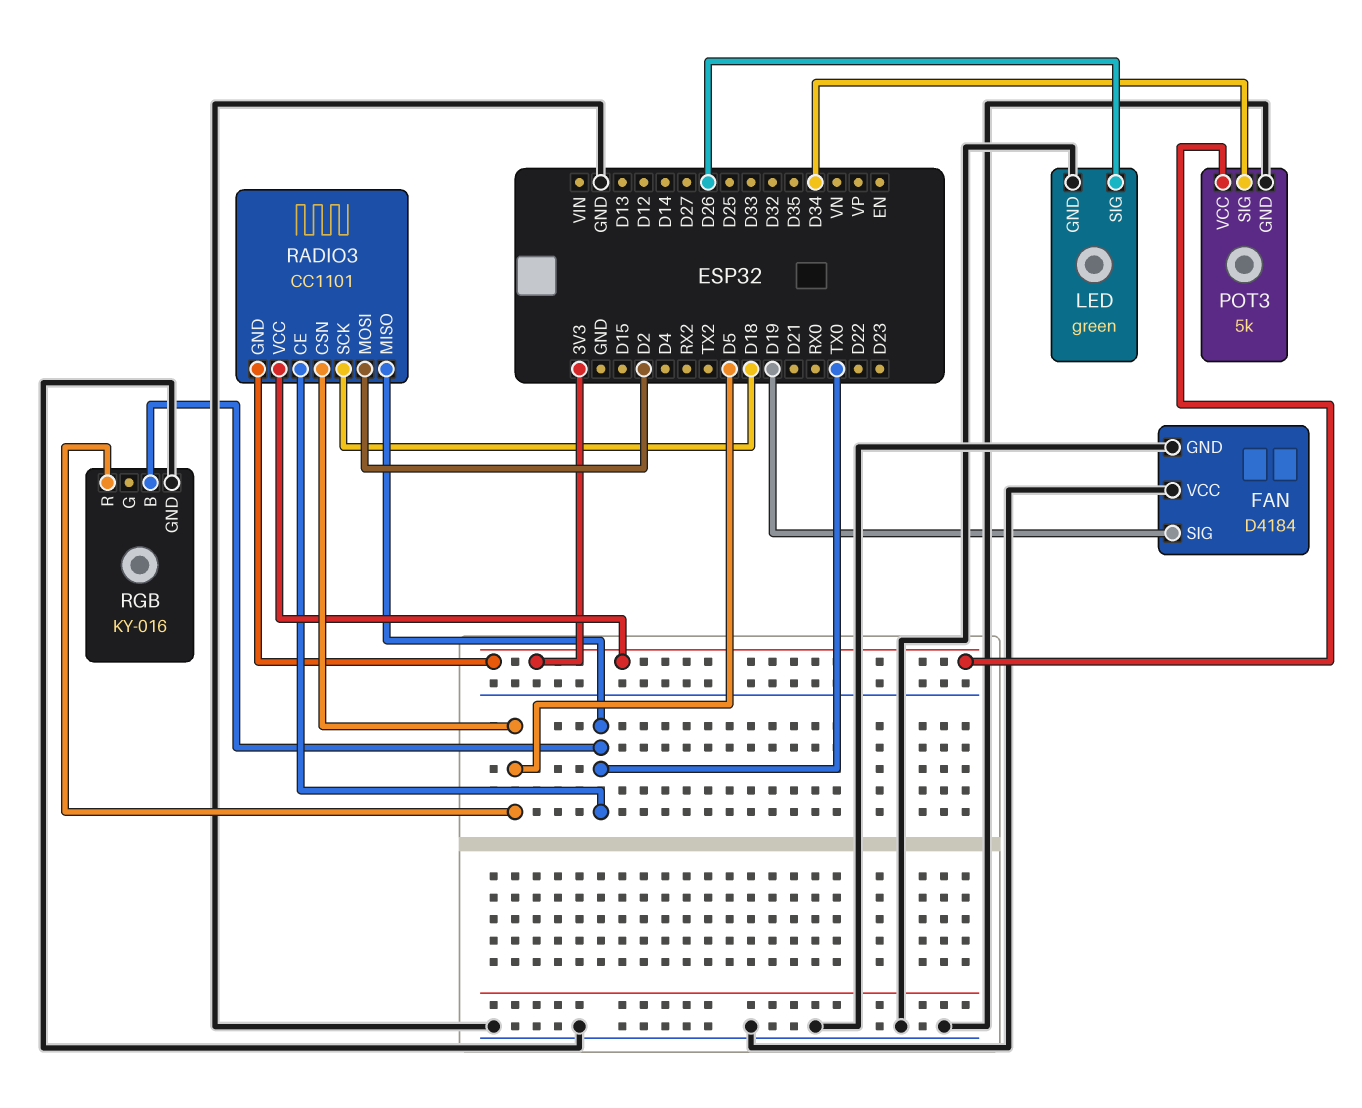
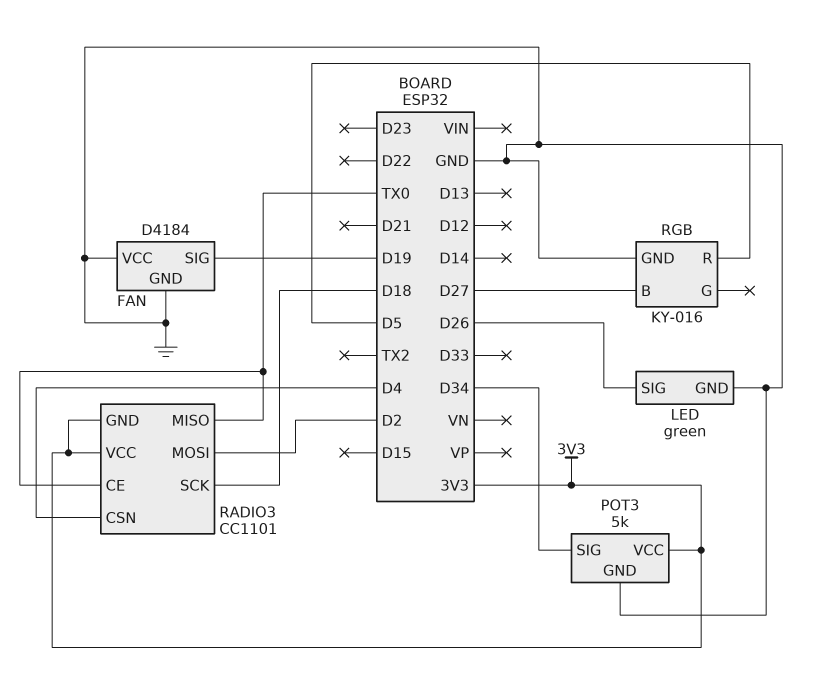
RADIO3 pin CSN: D5 -> D4
RGB pin B: TX0 -> D27

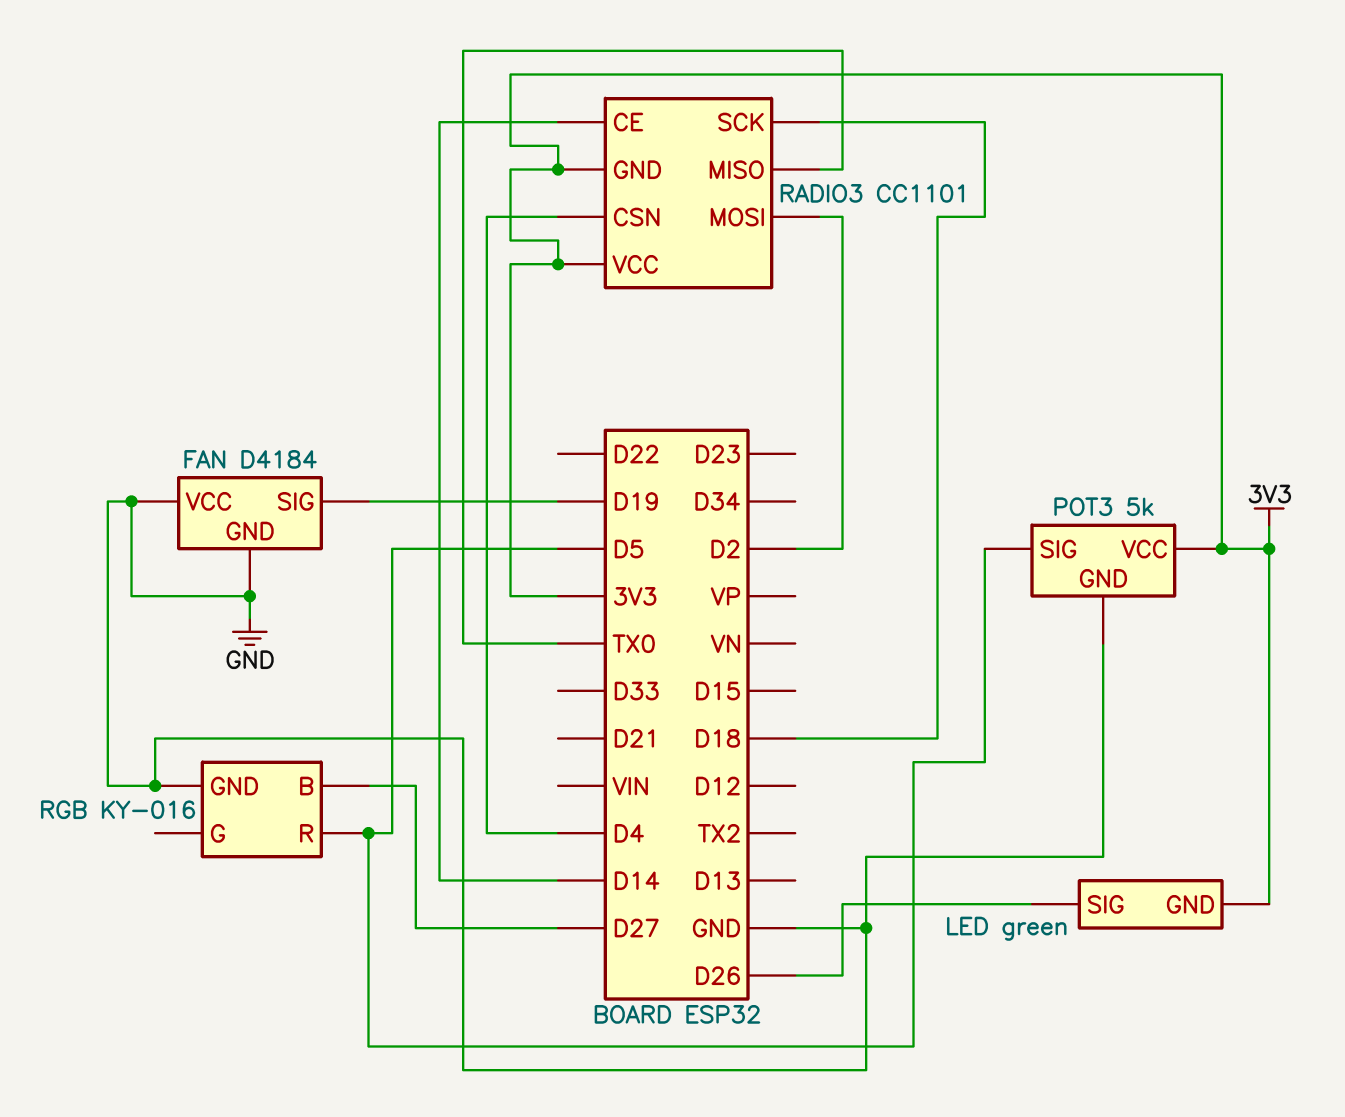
LED pin GND: GND -> 3V3
POT3 pin SIG: D34 -> D5
RADIO3 pin CE: TX0 -> D14

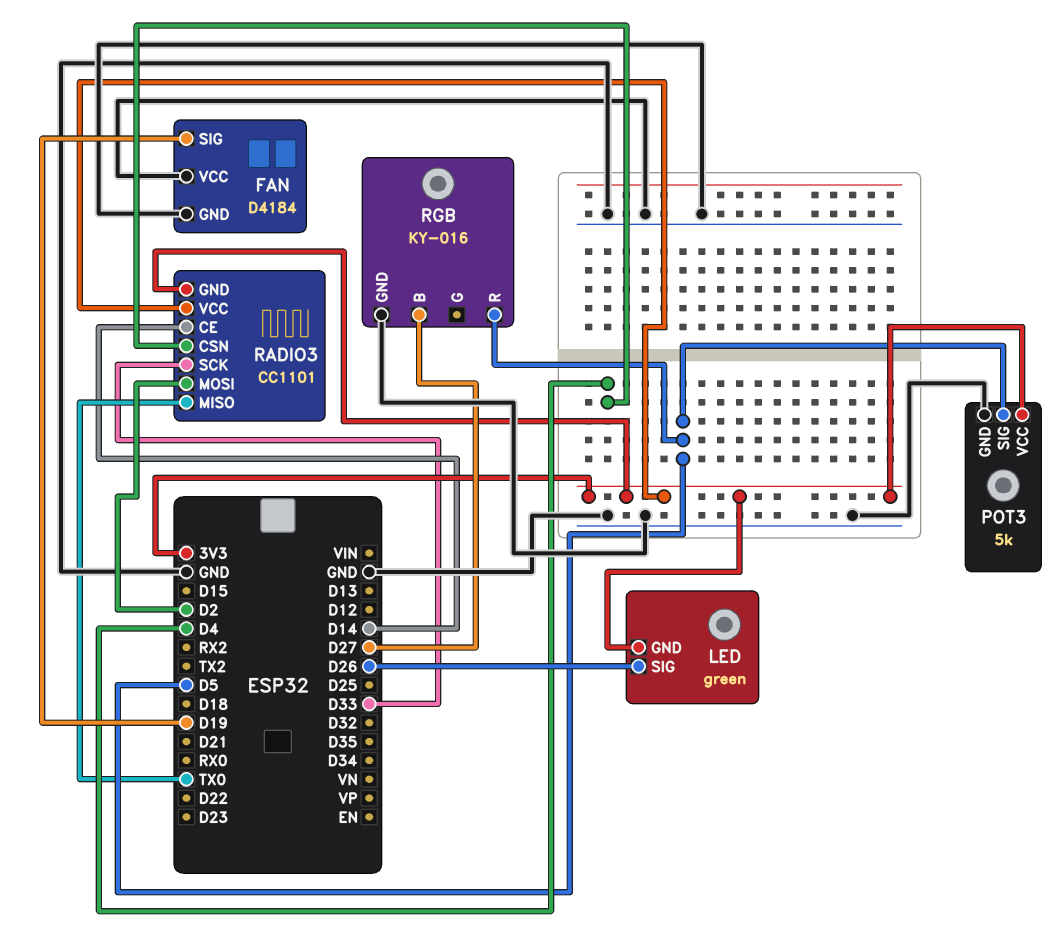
RADIO3 pin SCK: D18 -> D33

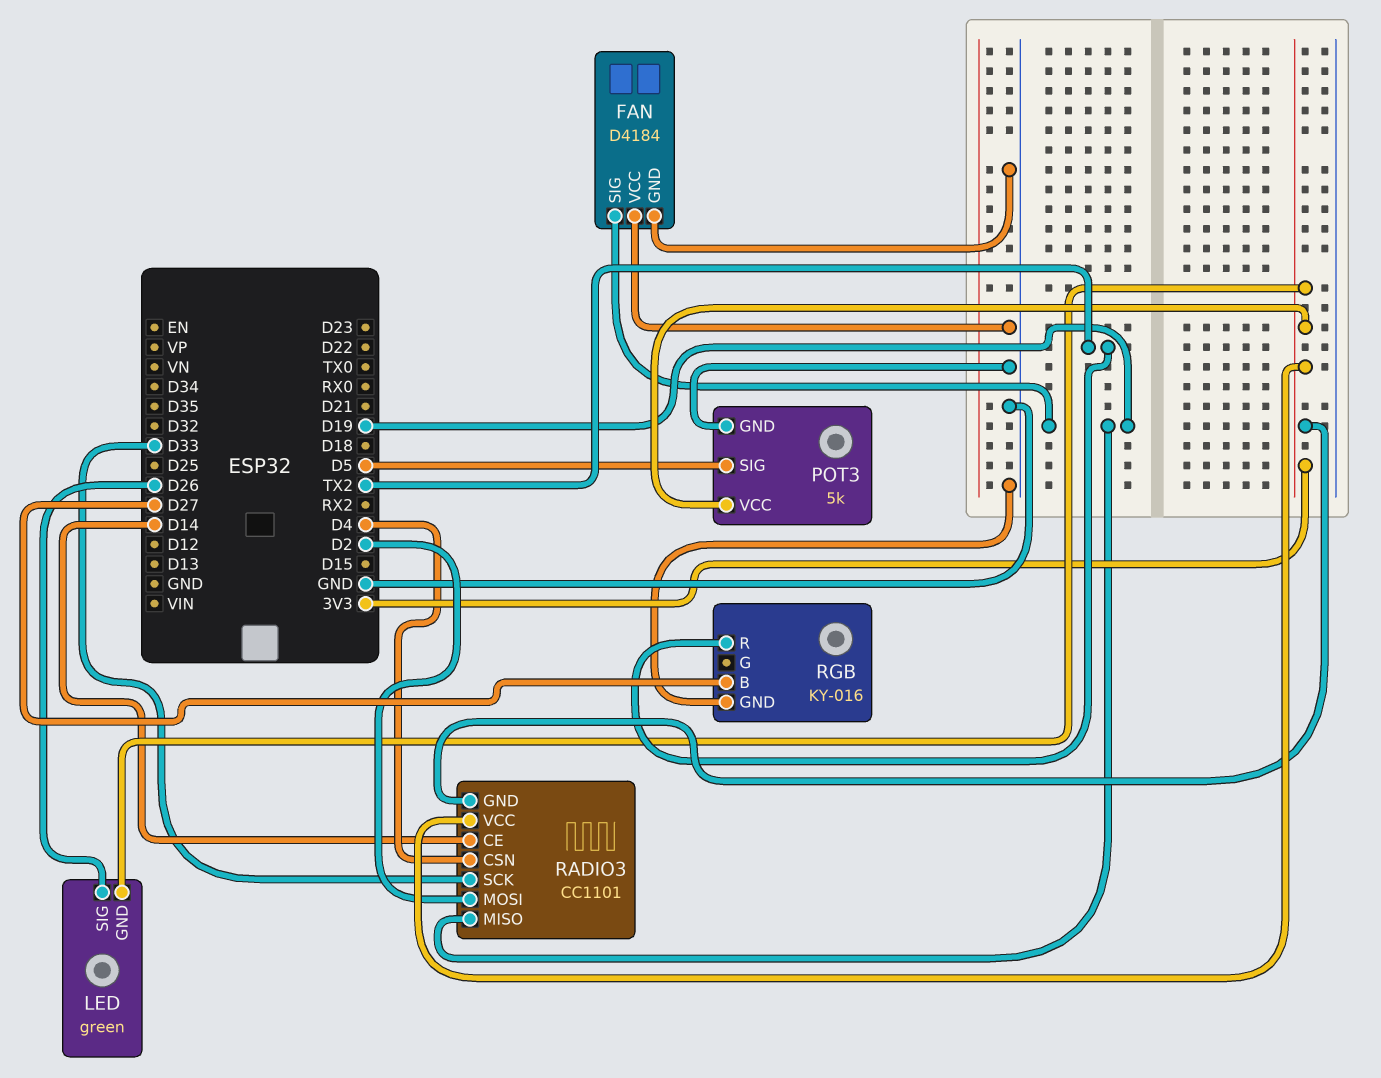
RADIO3 pin MISO: TX0 -> D19
RGB pin R: D5 -> TX2

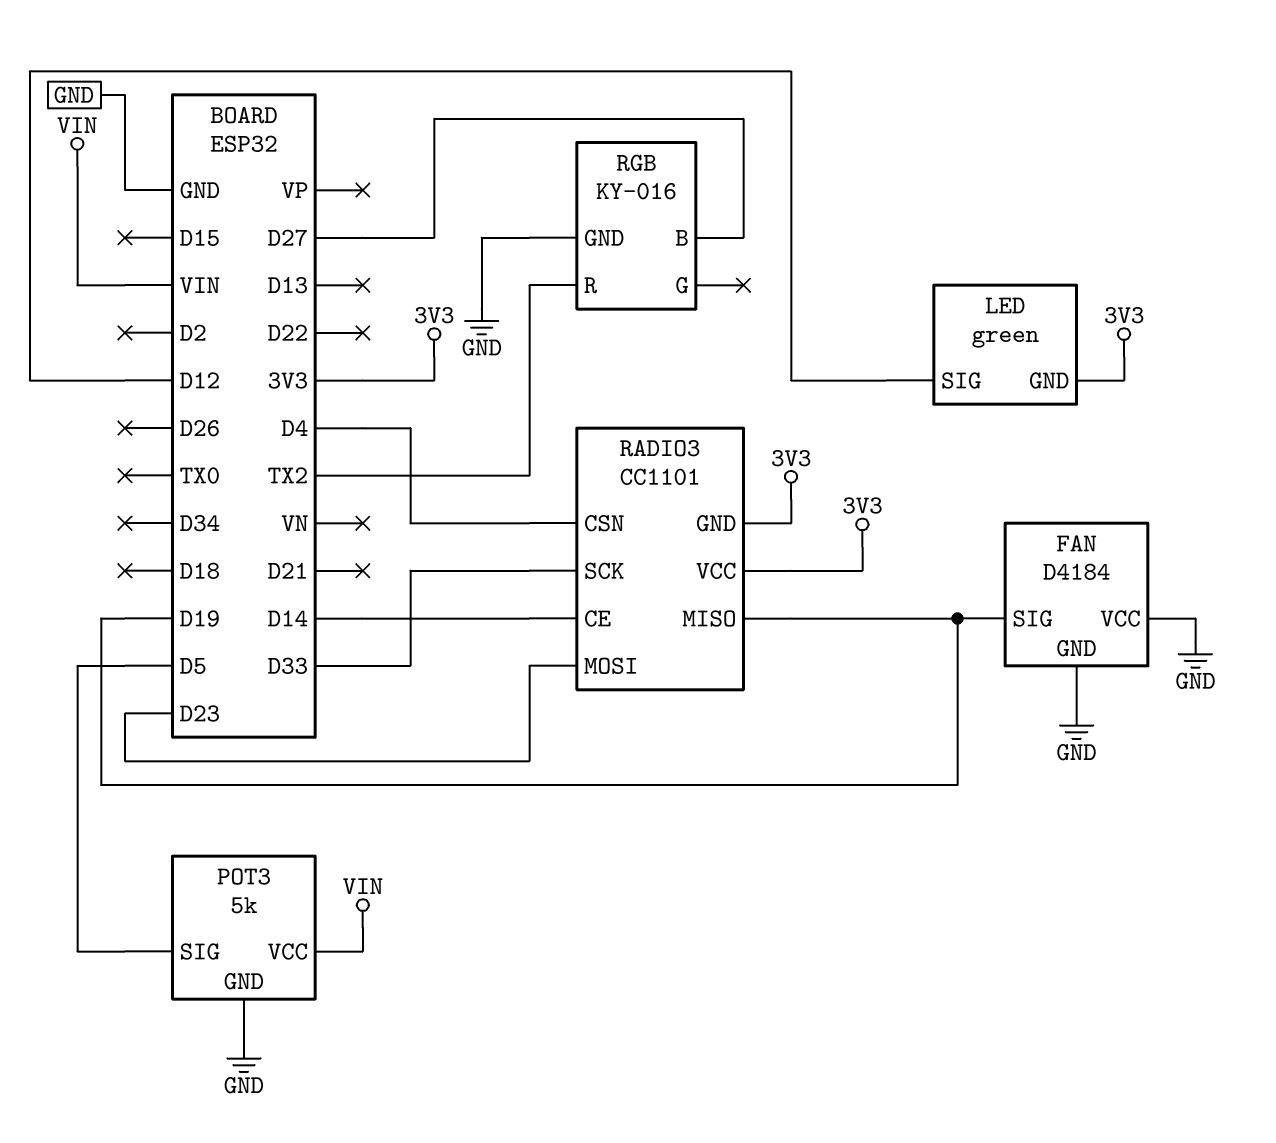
LED pin SIG: D26 -> D12
POT3 pin VCC: 3V3 -> VIN
RADIO3 pin MOSI: D2 -> D23

